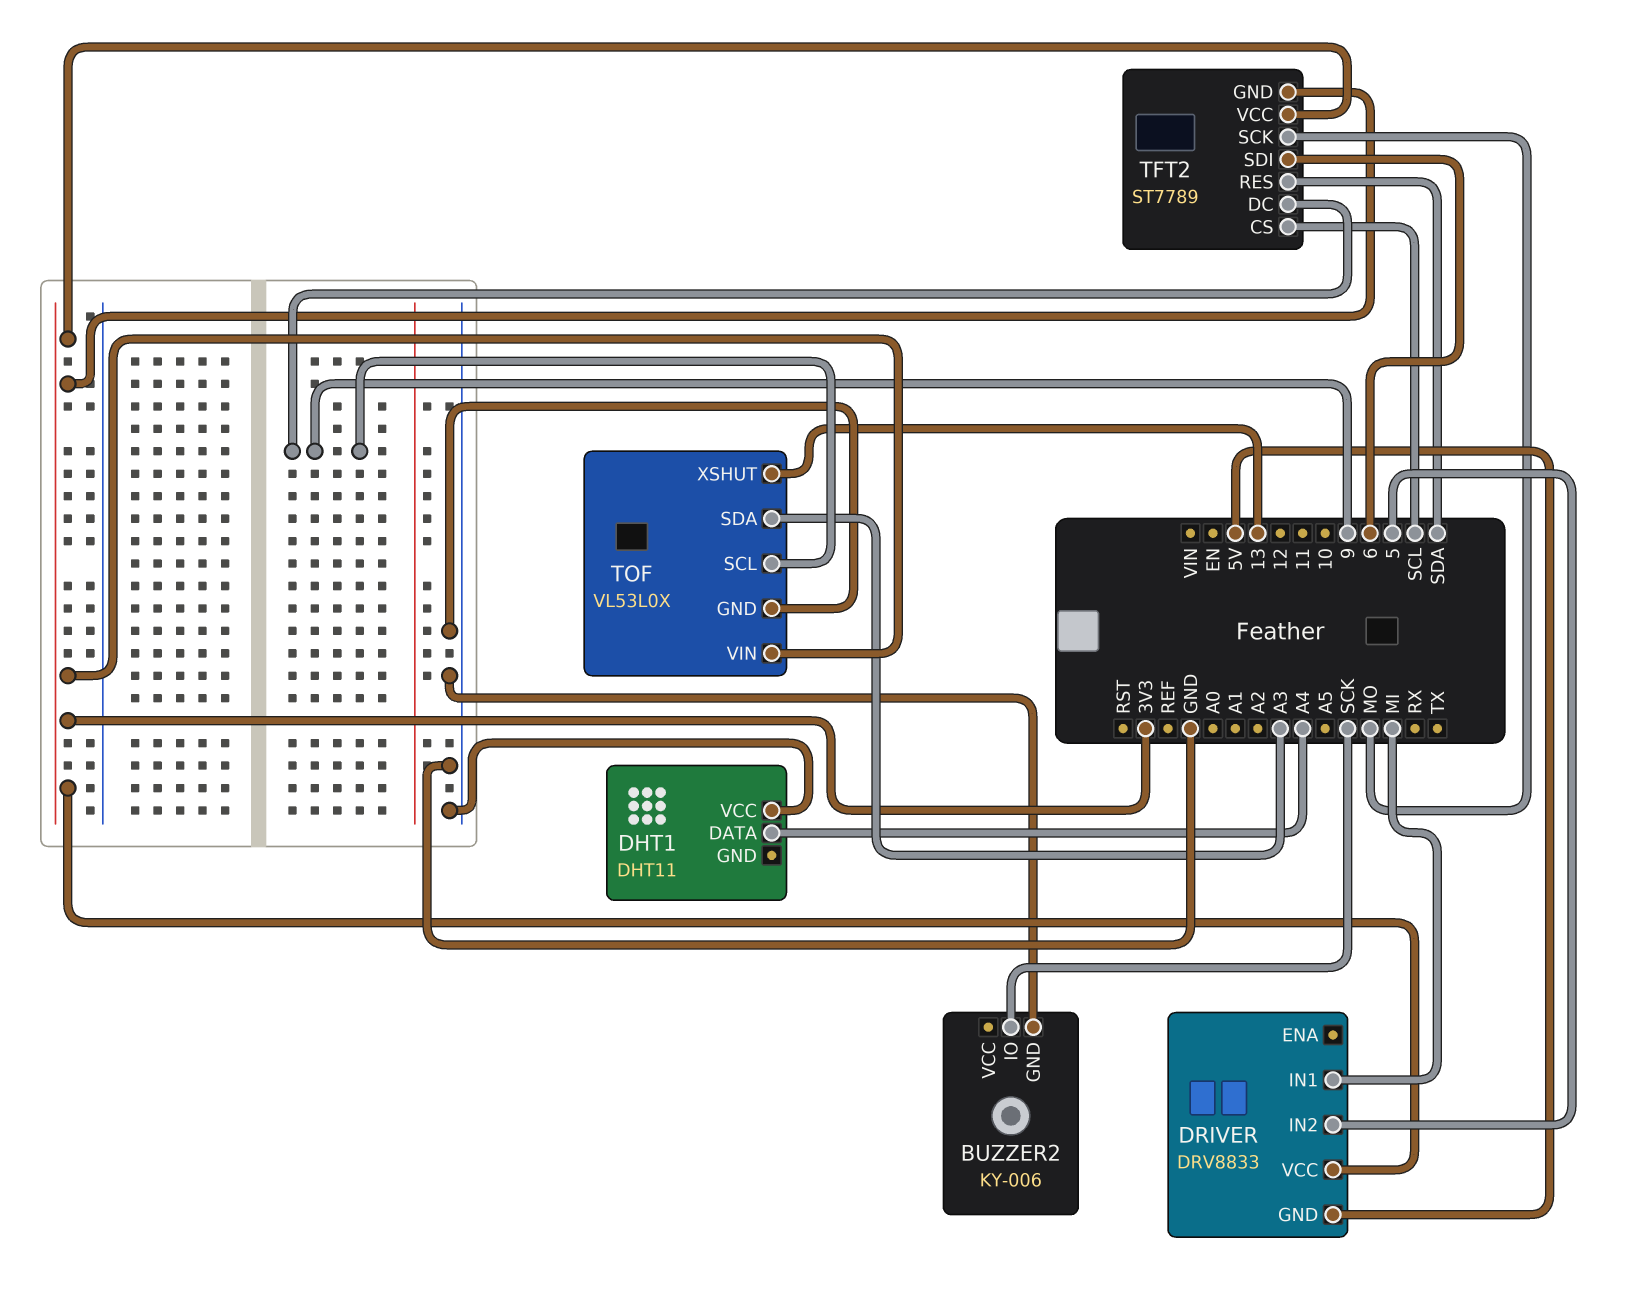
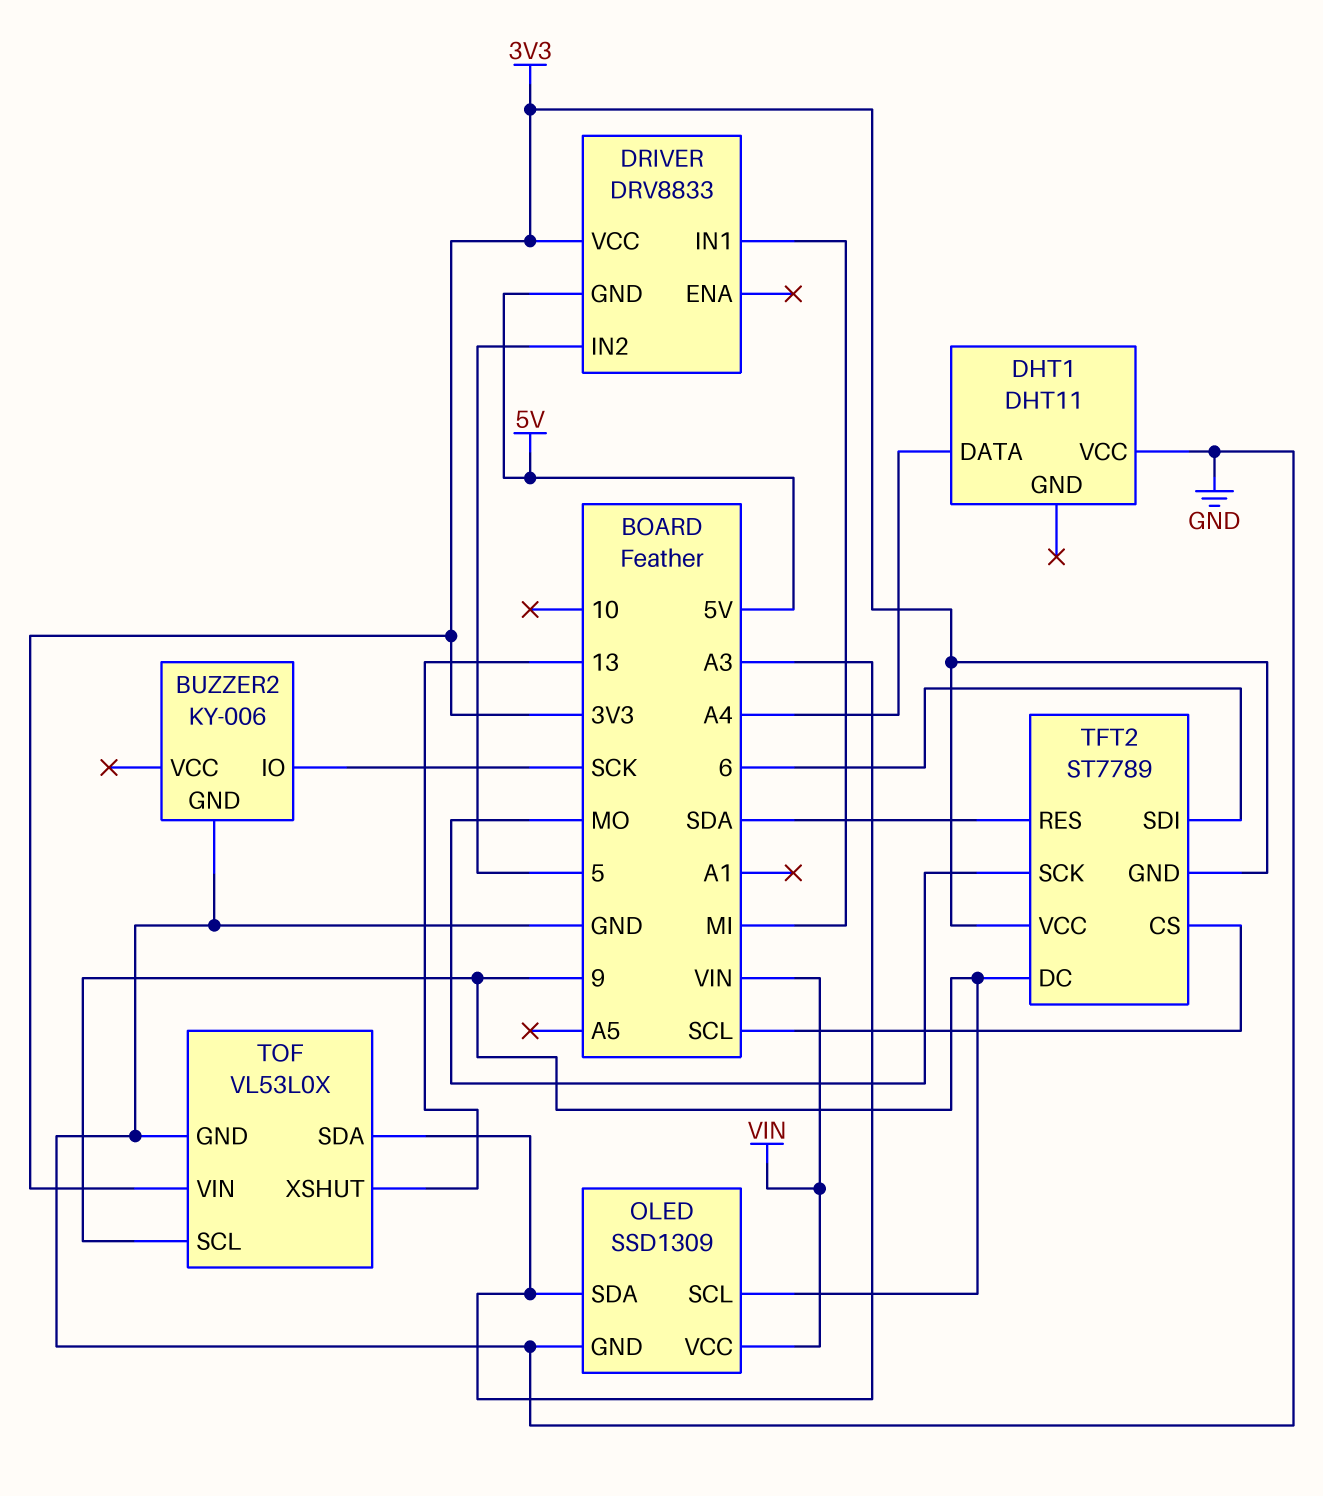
OLED: none -> SSD1309
OLED pin GND: none -> GND
OLED pin SCL: none -> 9
OLED pin SDA: none -> A3
OLED pin VCC: none -> VIN

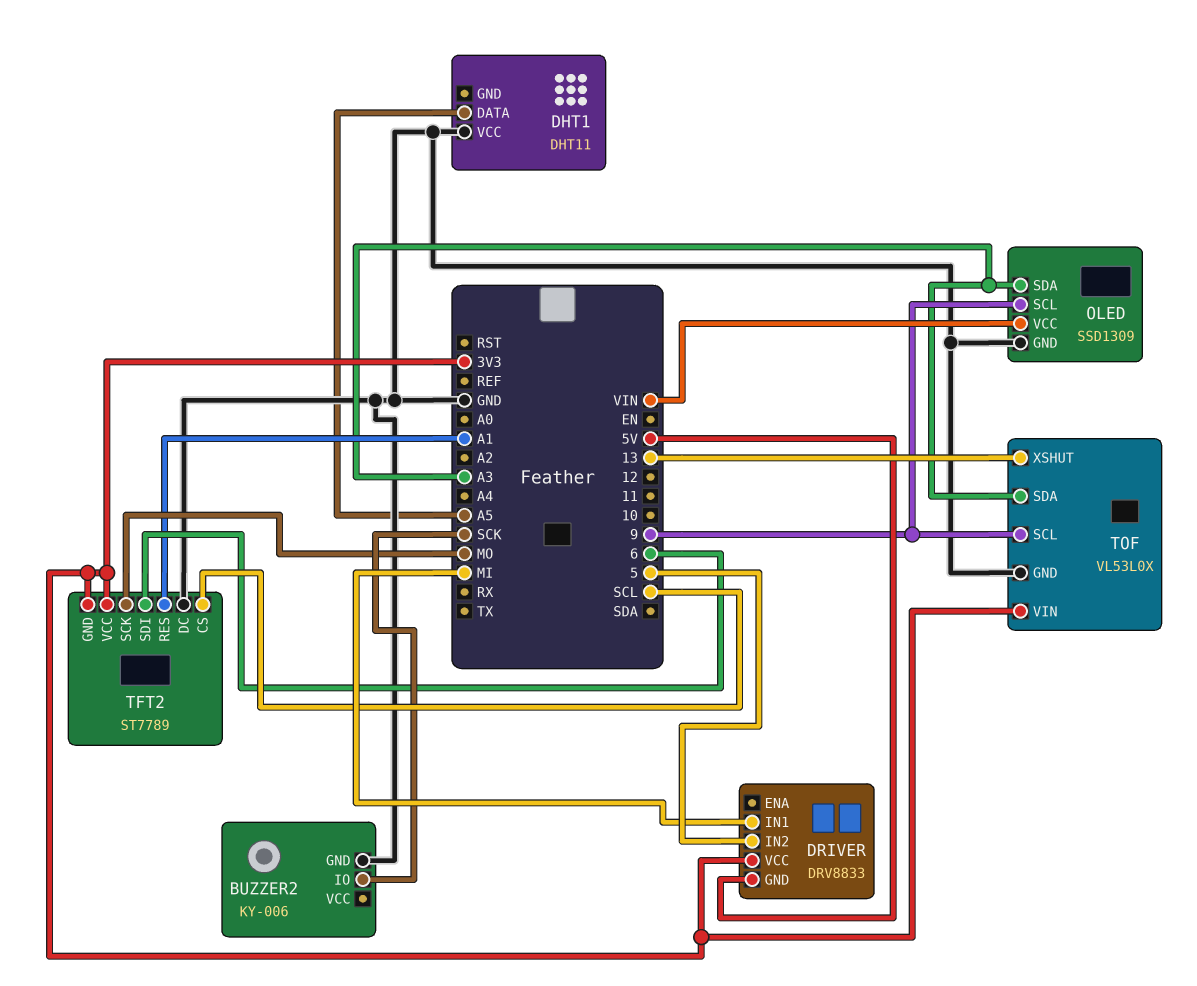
DHT1 pin DATA: A4 -> A5
TFT2 pin DC: 9 -> GND
TFT2 pin RES: SDA -> A1

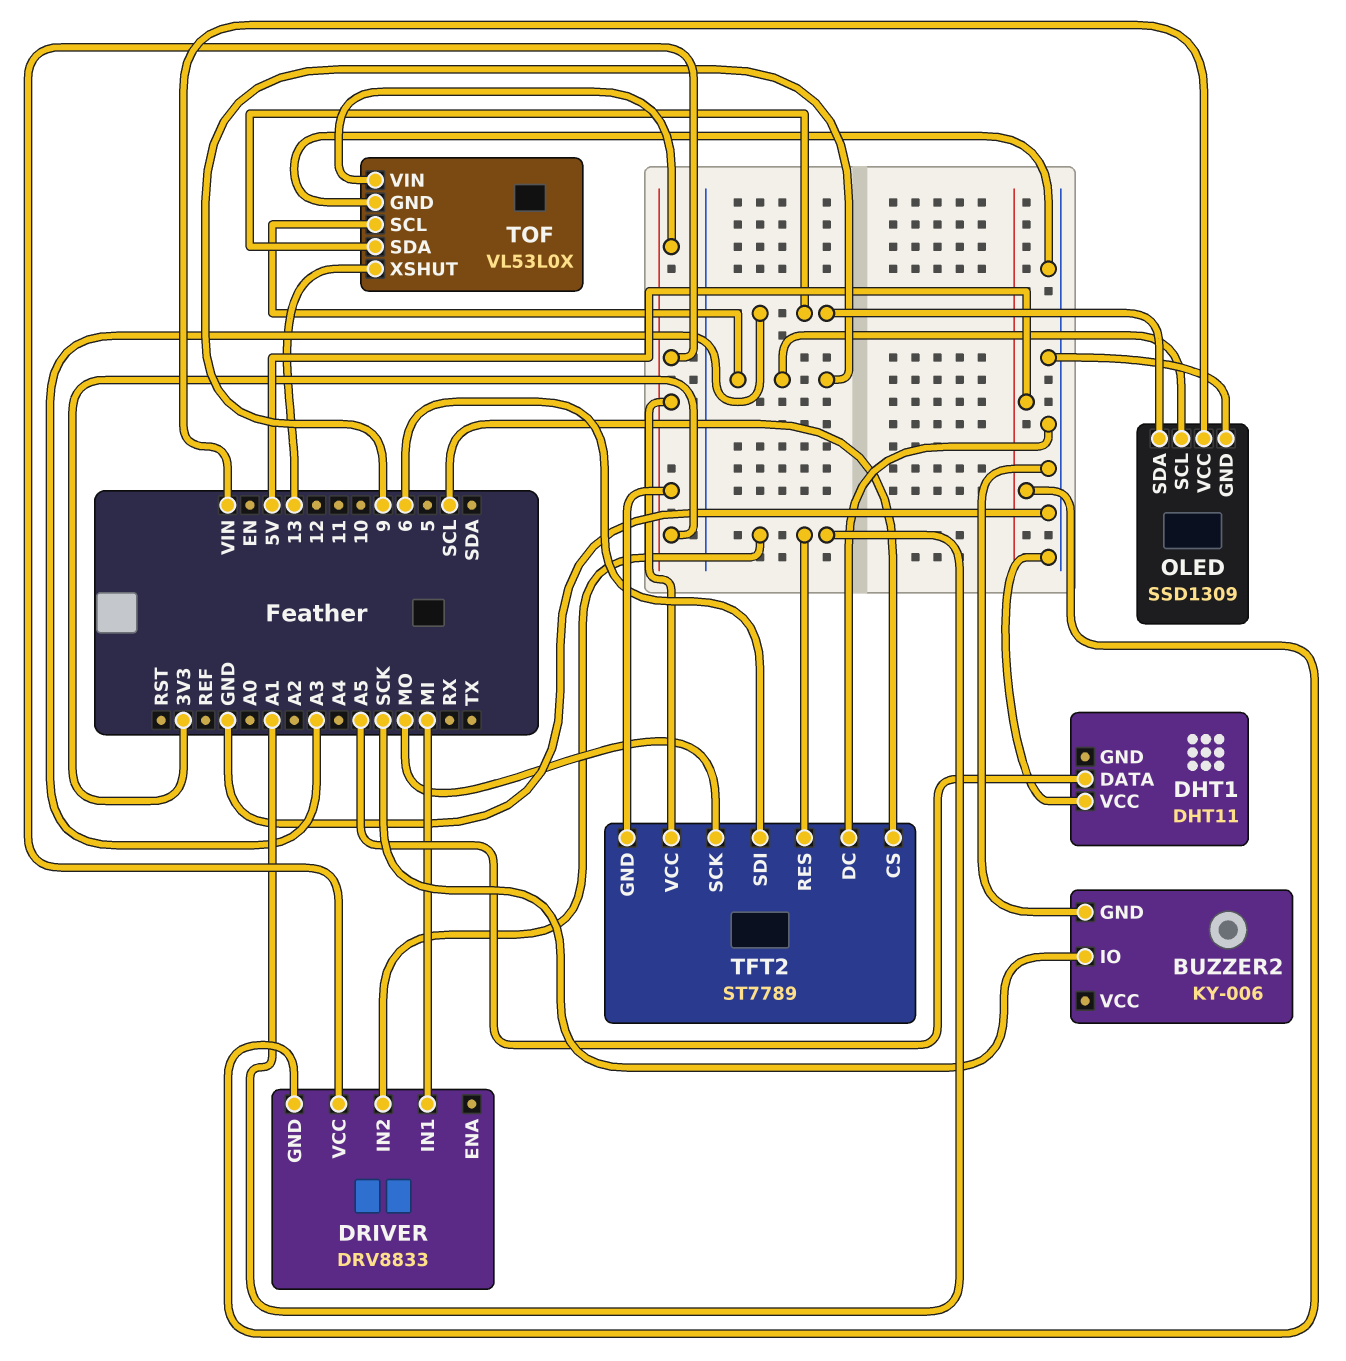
DRIVER pin IN2: 5 -> A1

